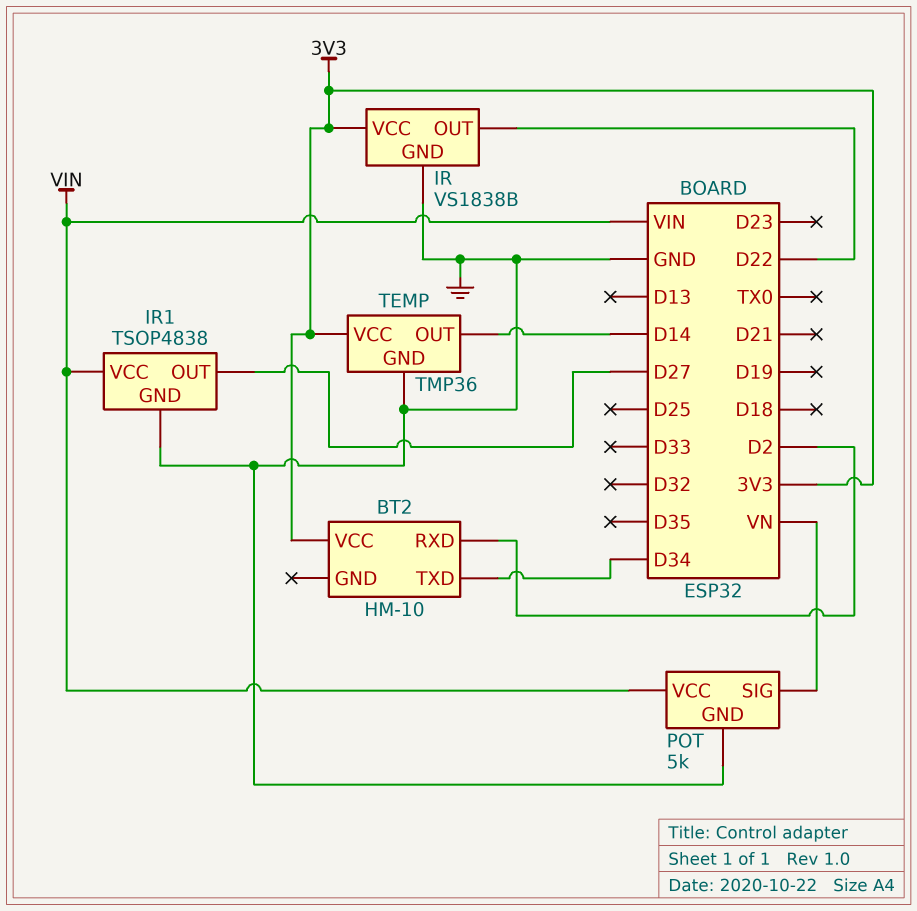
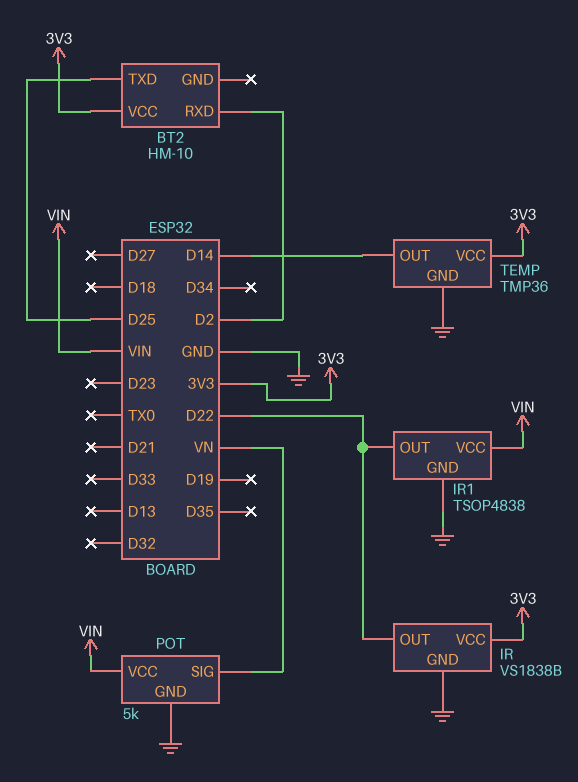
BT2 pin TXD: D34 -> D25
IR1 pin OUT: D27 -> D22

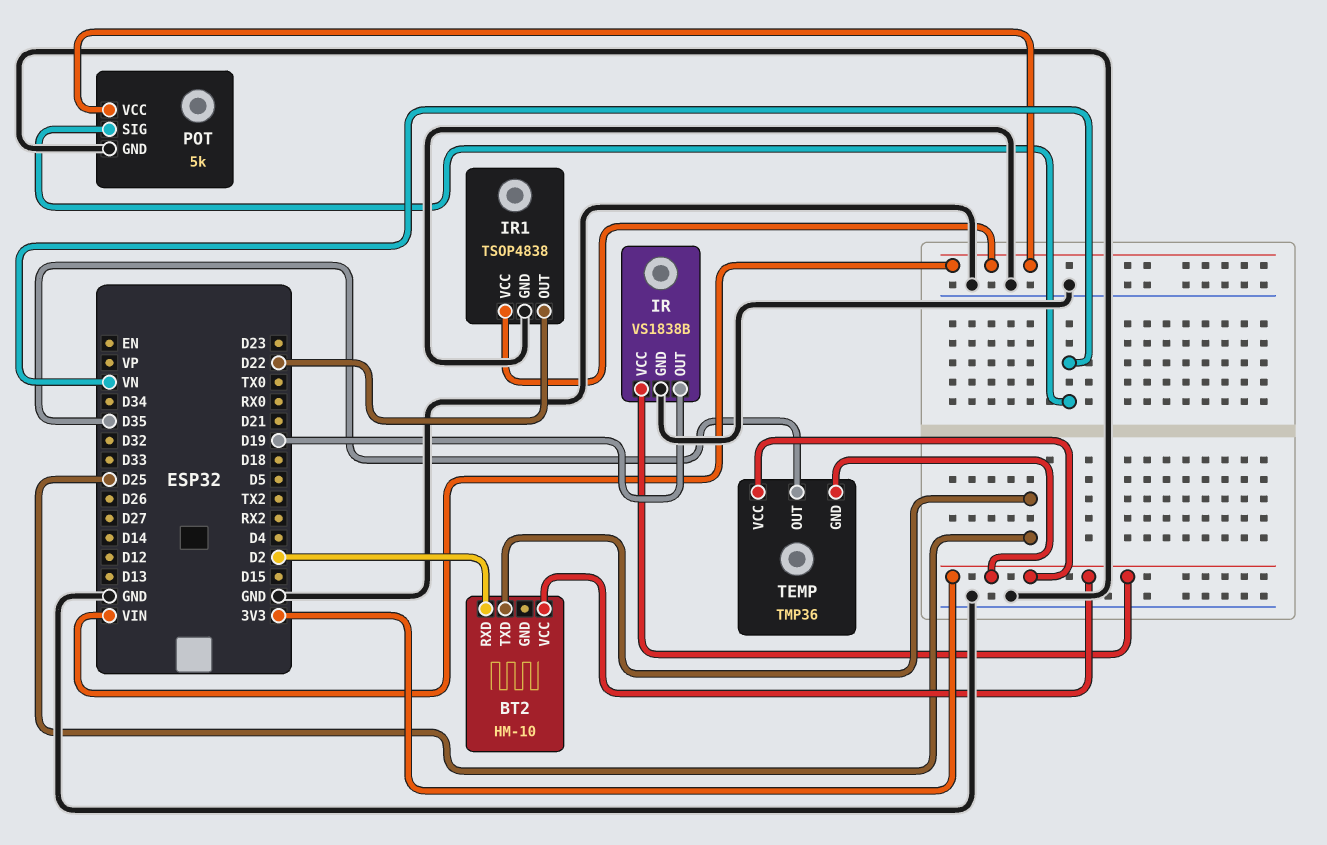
IR pin OUT: D22 -> D19
TEMP pin GND: GND -> 3V3
TEMP pin OUT: D14 -> D35

